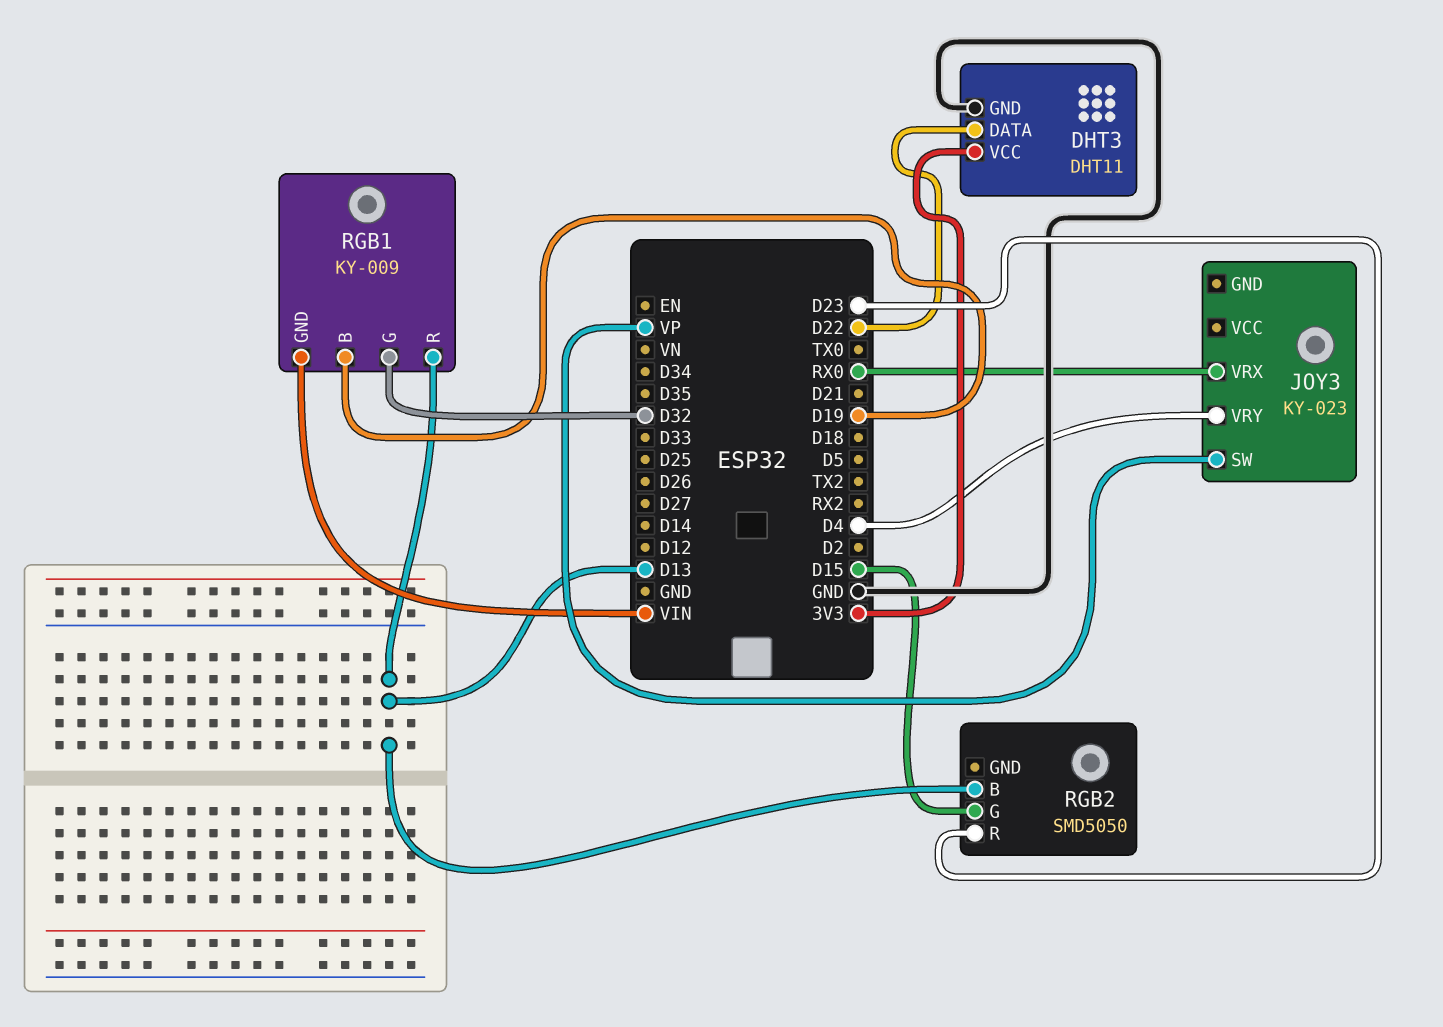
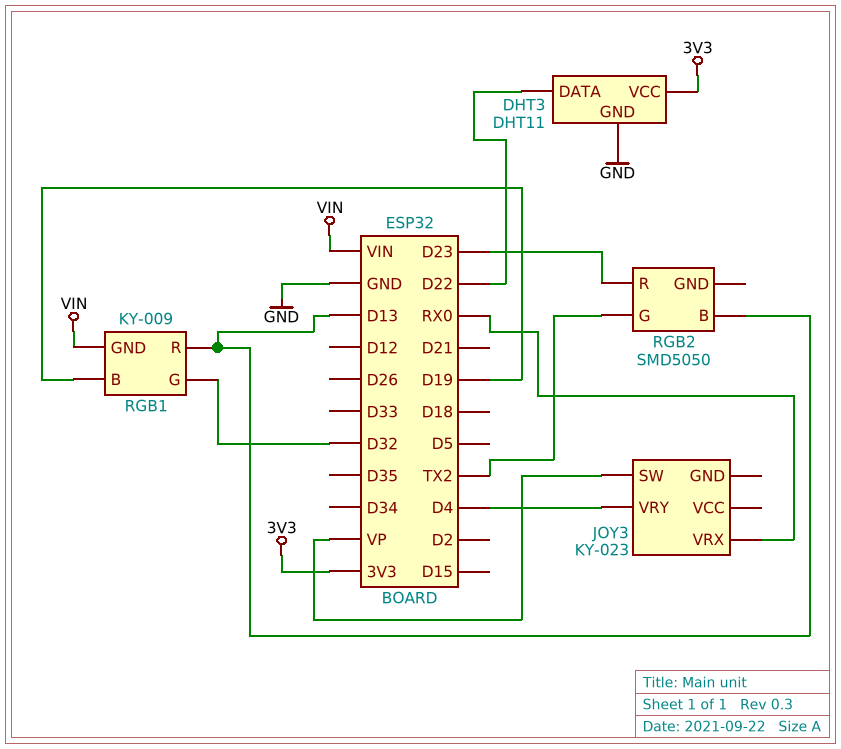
RGB2 pin G: D15 -> TX2

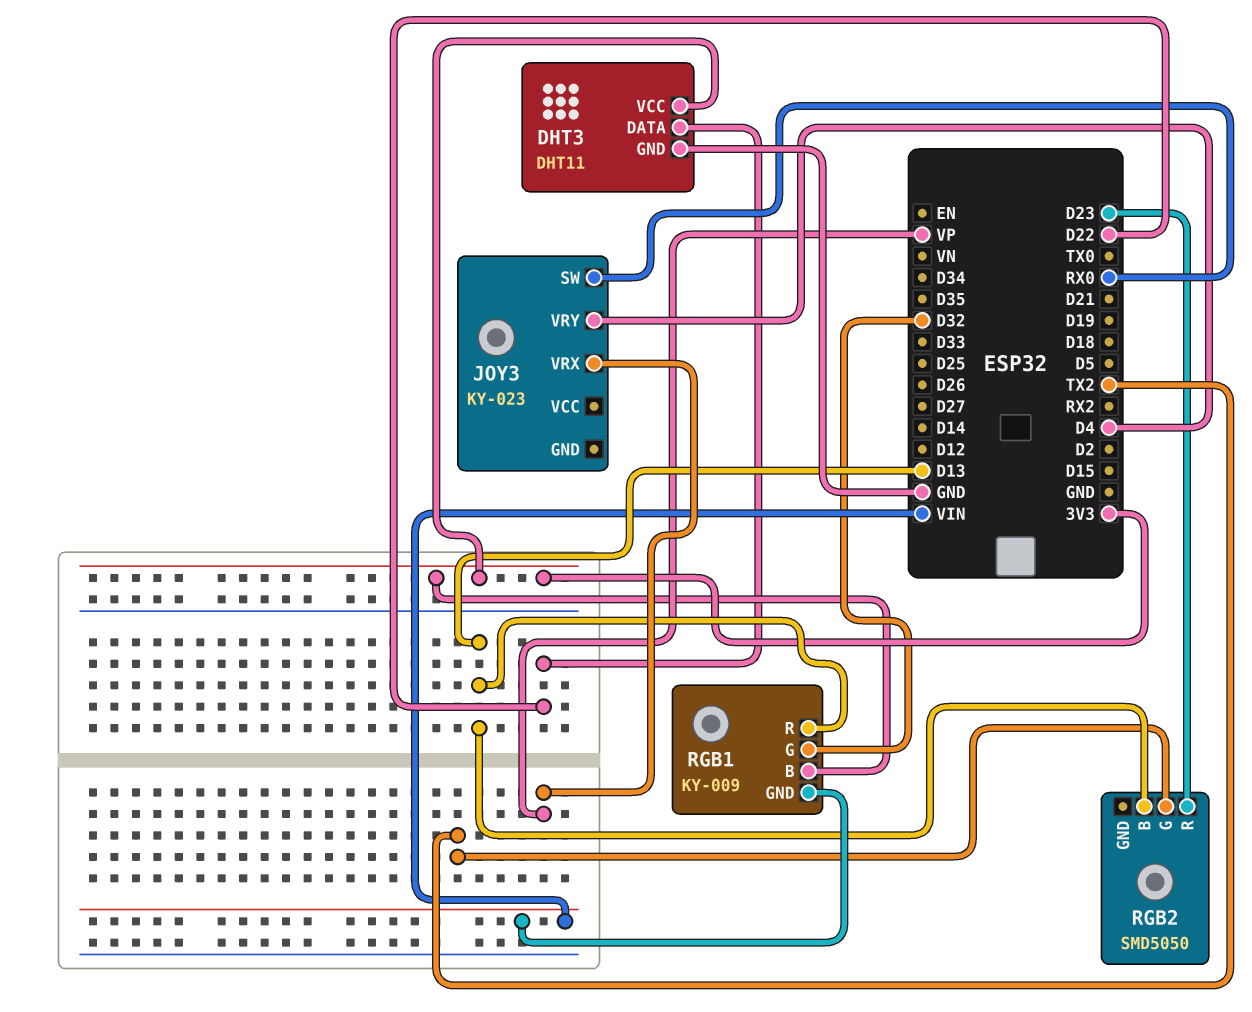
JOY3 pin SW: VP -> RX0
JOY3 pin VRX: RX0 -> VP
RGB1 pin B: D19 -> 3V3

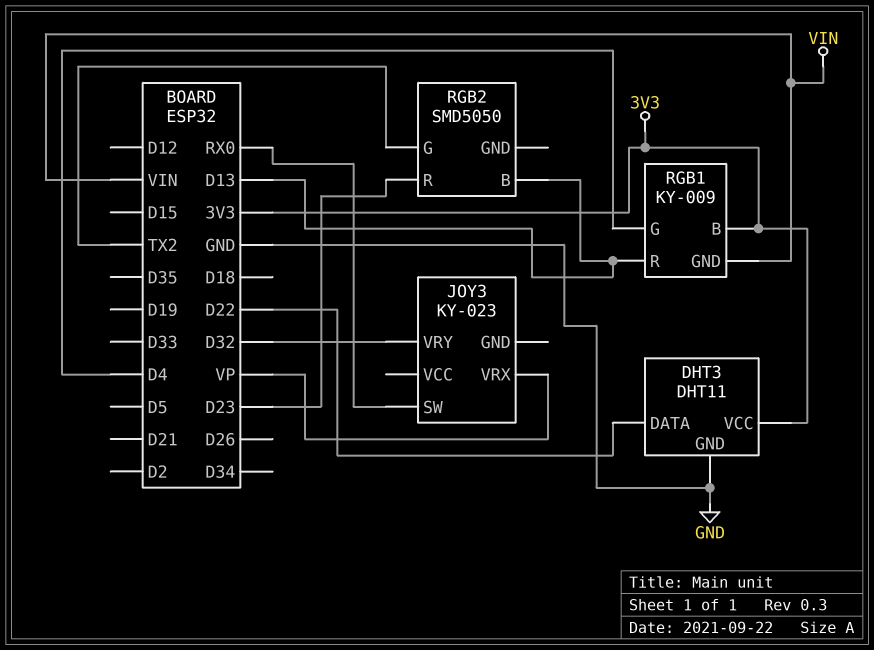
JOY3 pin VRY: D4 -> D32
RGB1 pin G: D32 -> D4

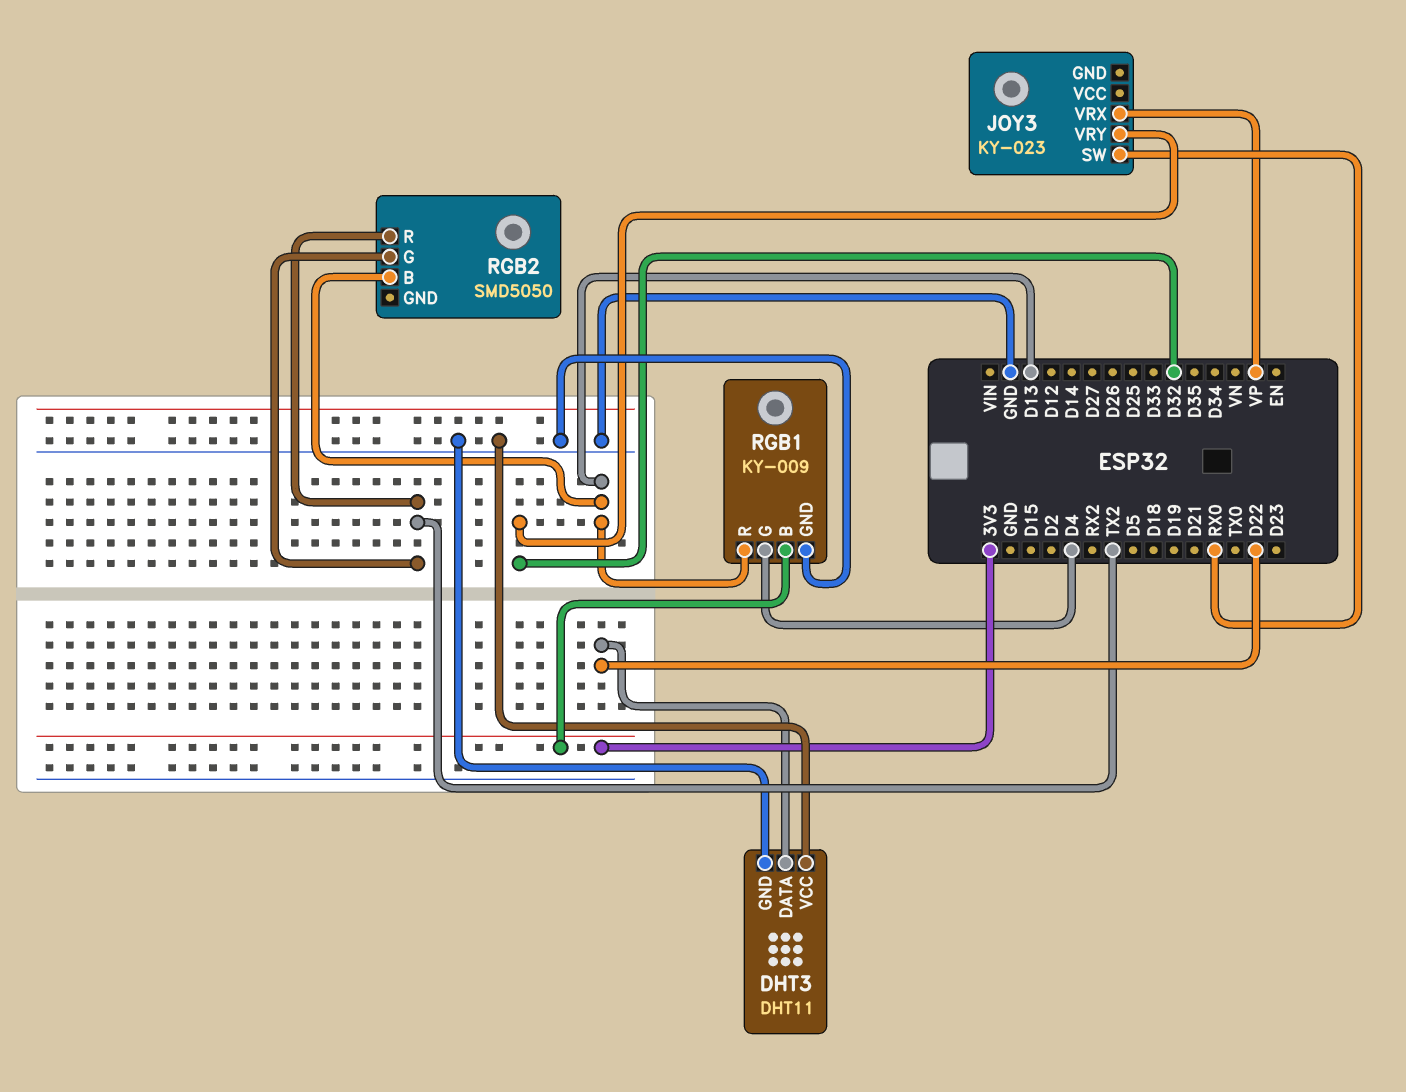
DHT3 pin VCC: 3V3 -> GND
RGB1 pin GND: VIN -> GND
RGB2 pin R: D23 -> TX2

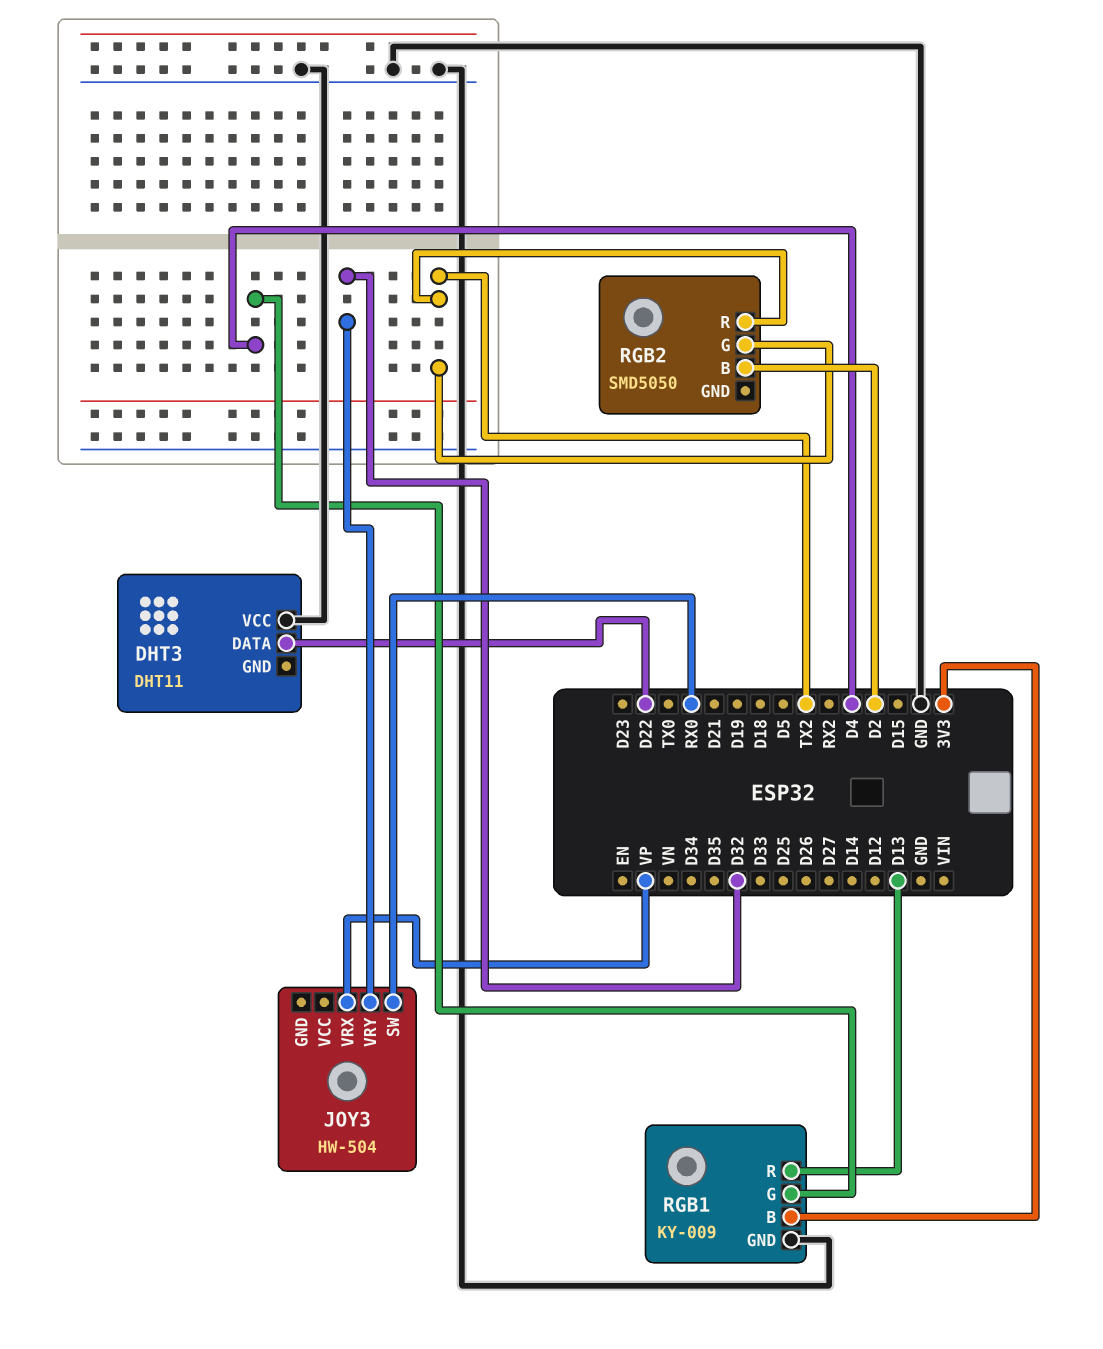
DHT3 pin GND: GND -> none
JOY3: KY-023 -> HW-504
RGB2 pin B: D13 -> D2

